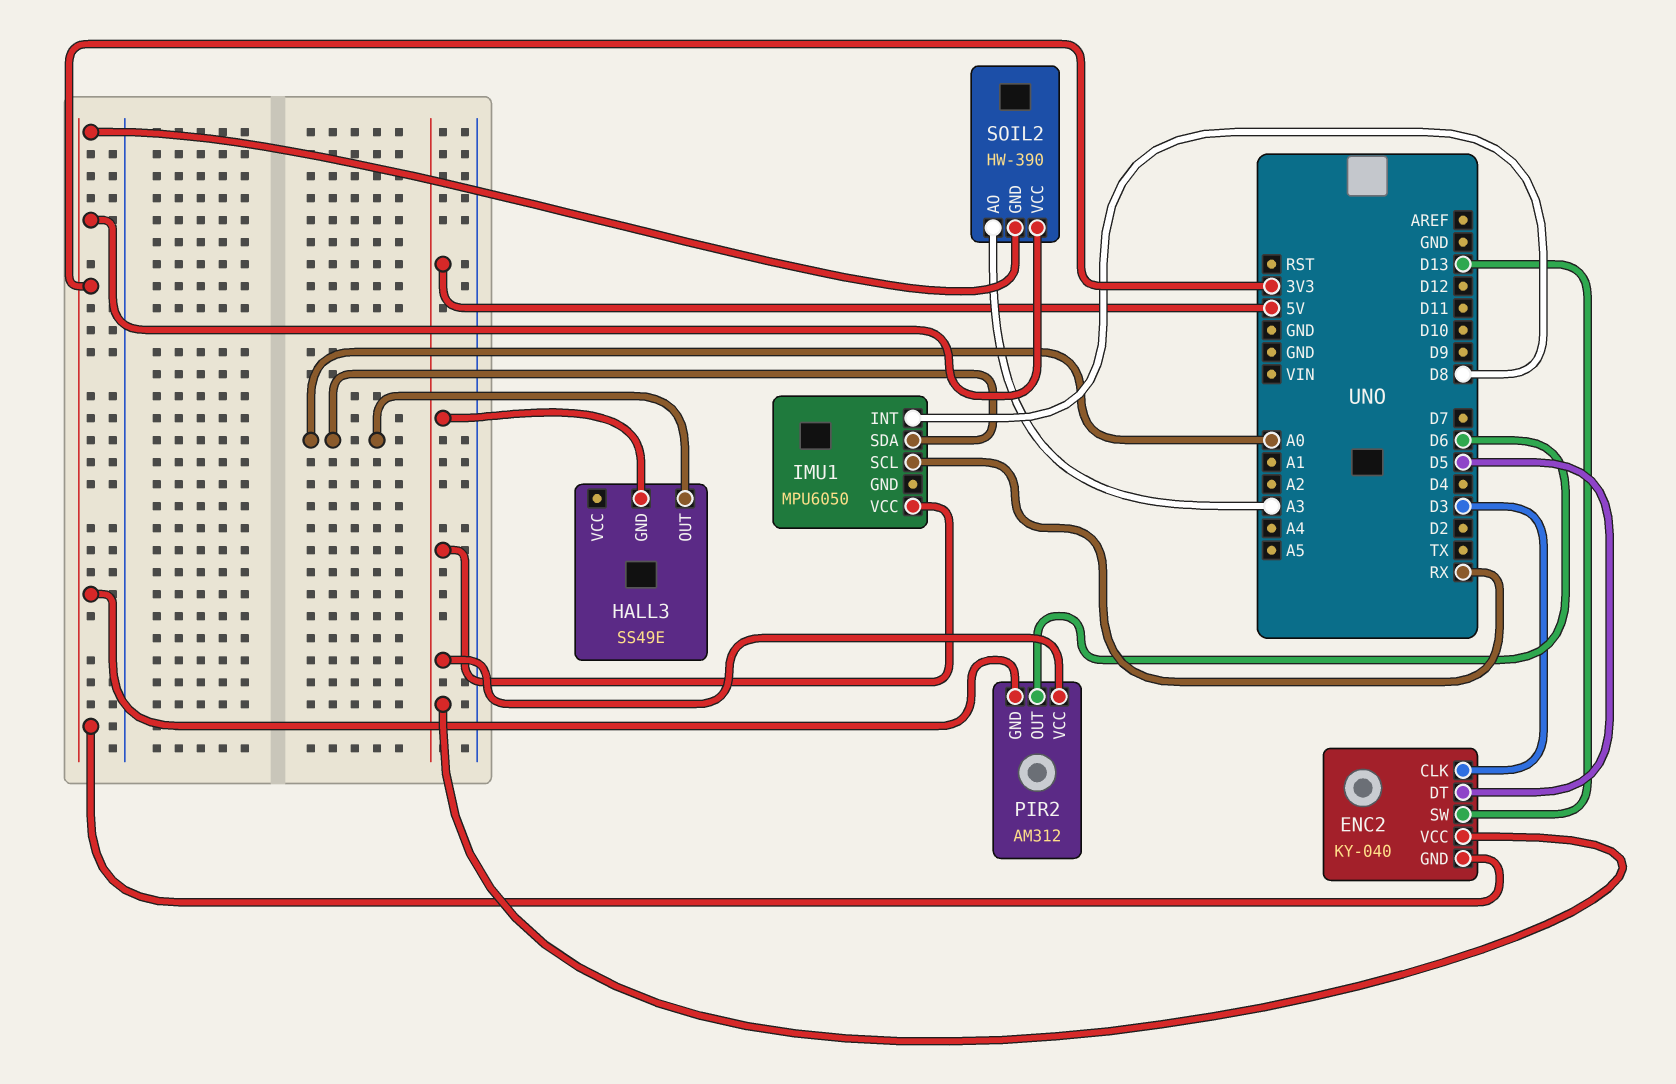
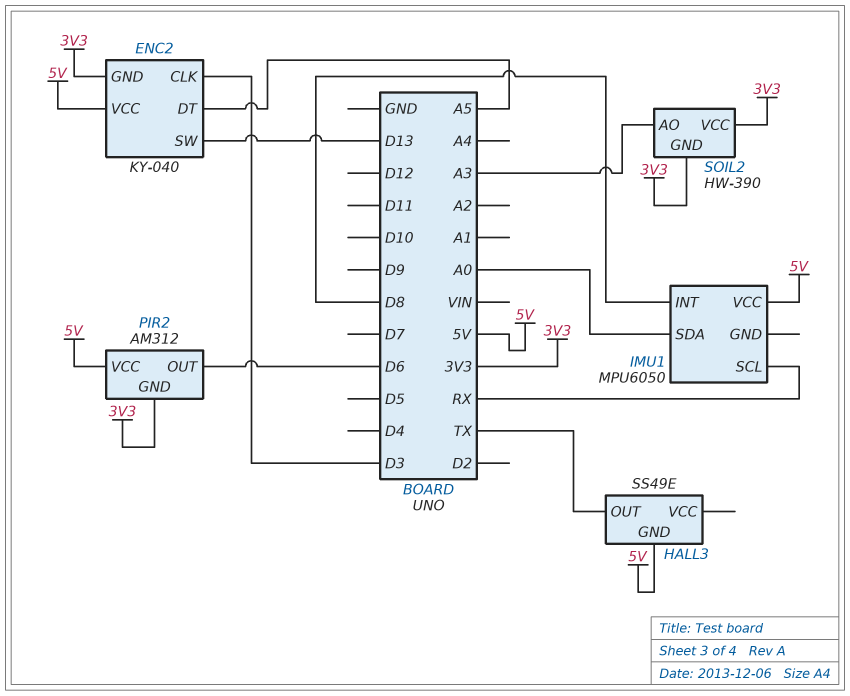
ENC2 pin DT: D5 -> A5
HALL3 pin OUT: A0 -> TX

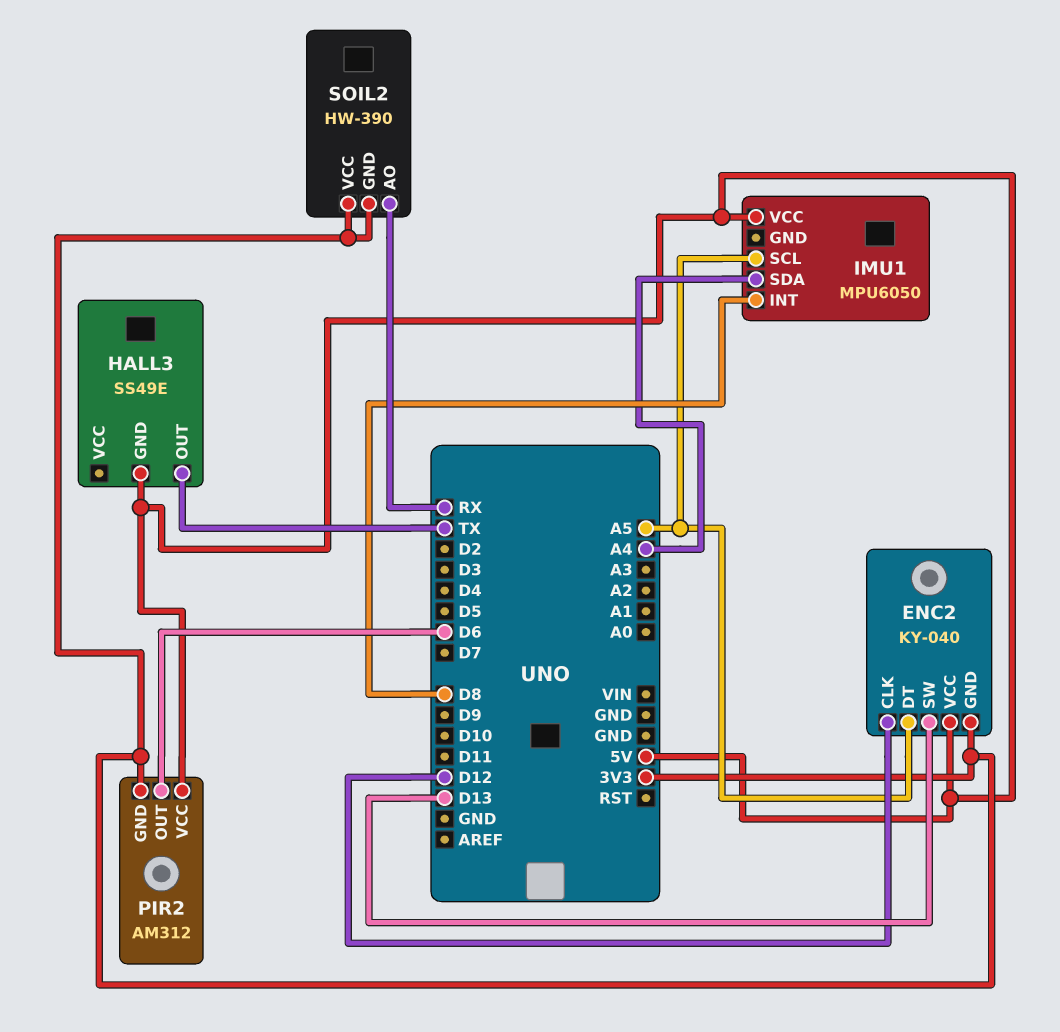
ENC2 pin CLK: D3 -> D12
IMU1 pin SCL: RX -> A5
IMU1 pin SDA: A0 -> A4
SOIL2 pin AO: A3 -> RX

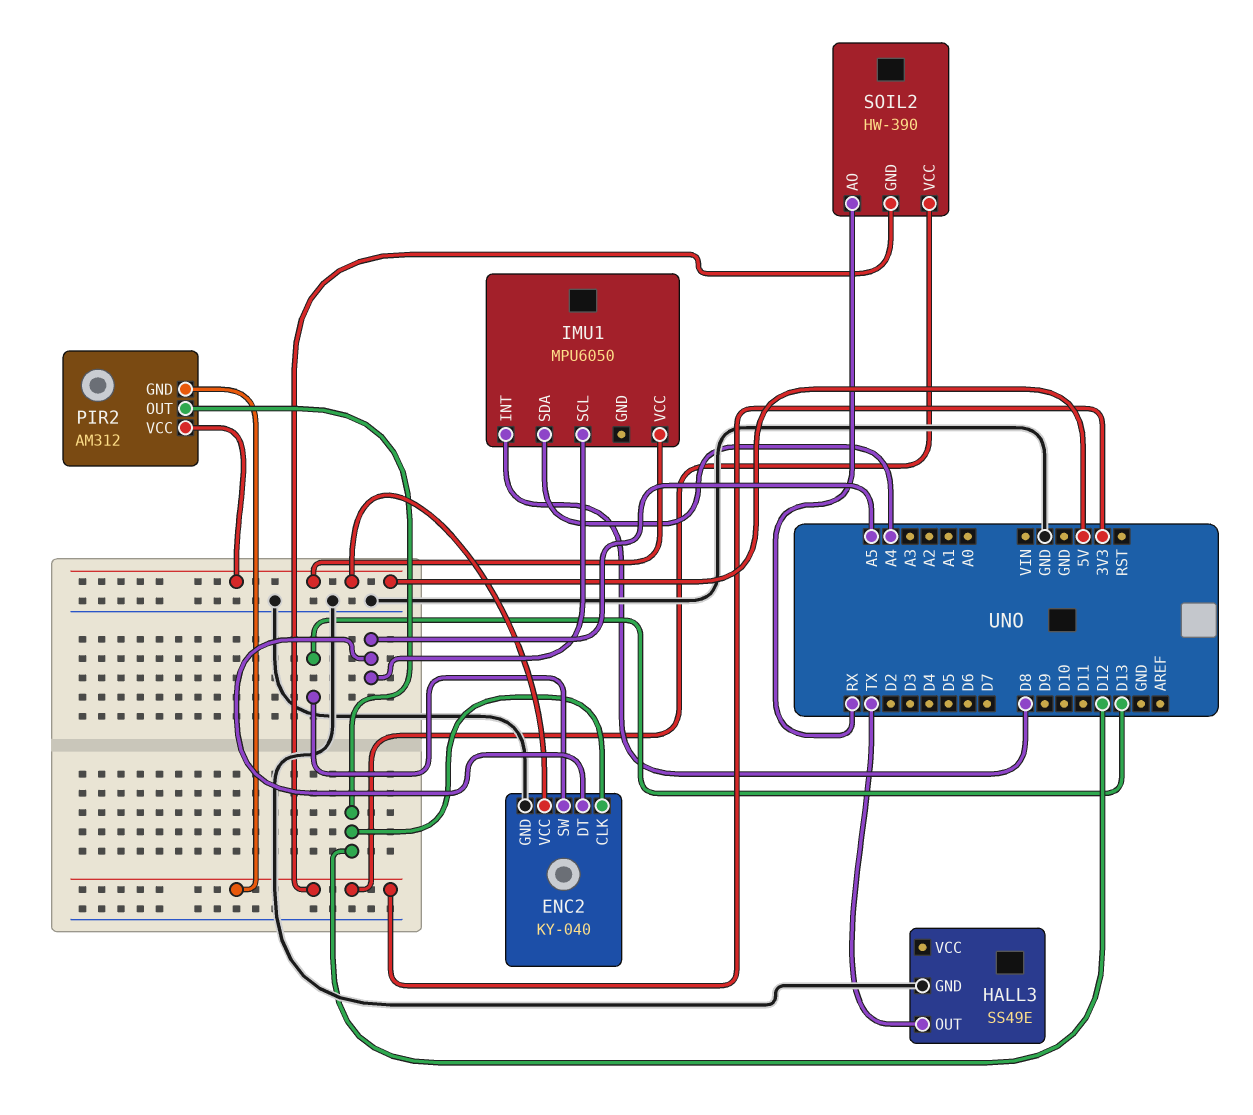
ENC2 pin GND: 3V3 -> GND
HALL3 pin GND: 5V -> GND
PIR2 pin OUT: D6 -> D12

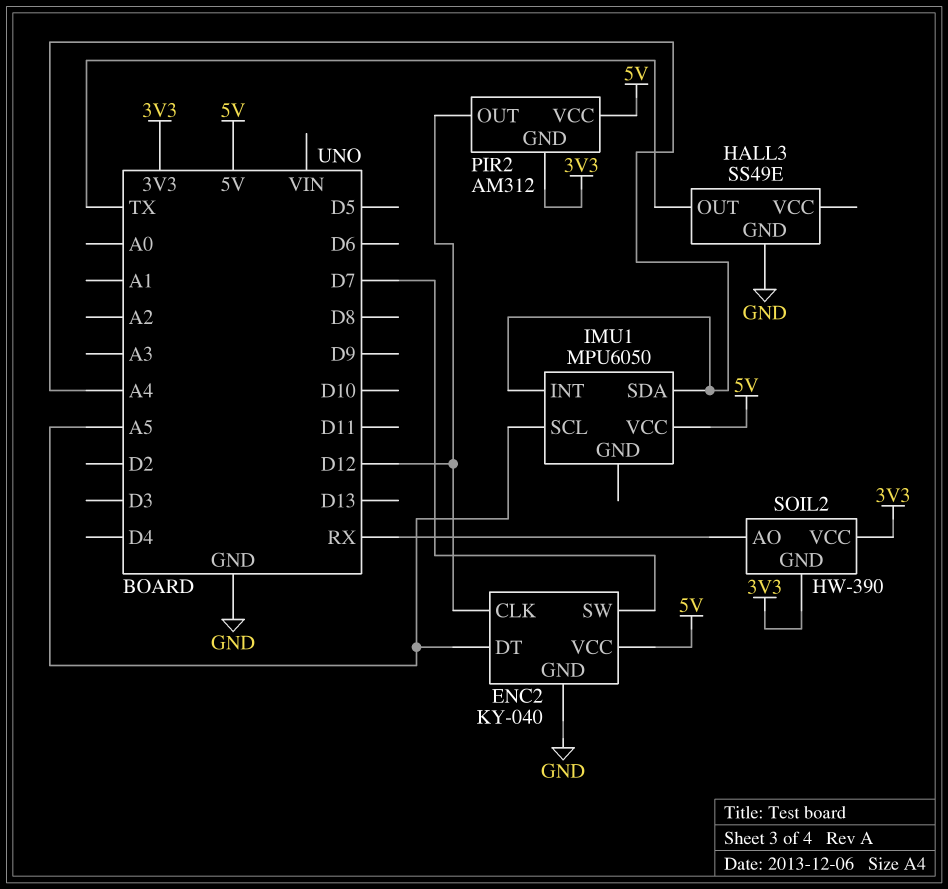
ENC2 pin SW: D13 -> D7
IMU1 pin INT: D8 -> A4

